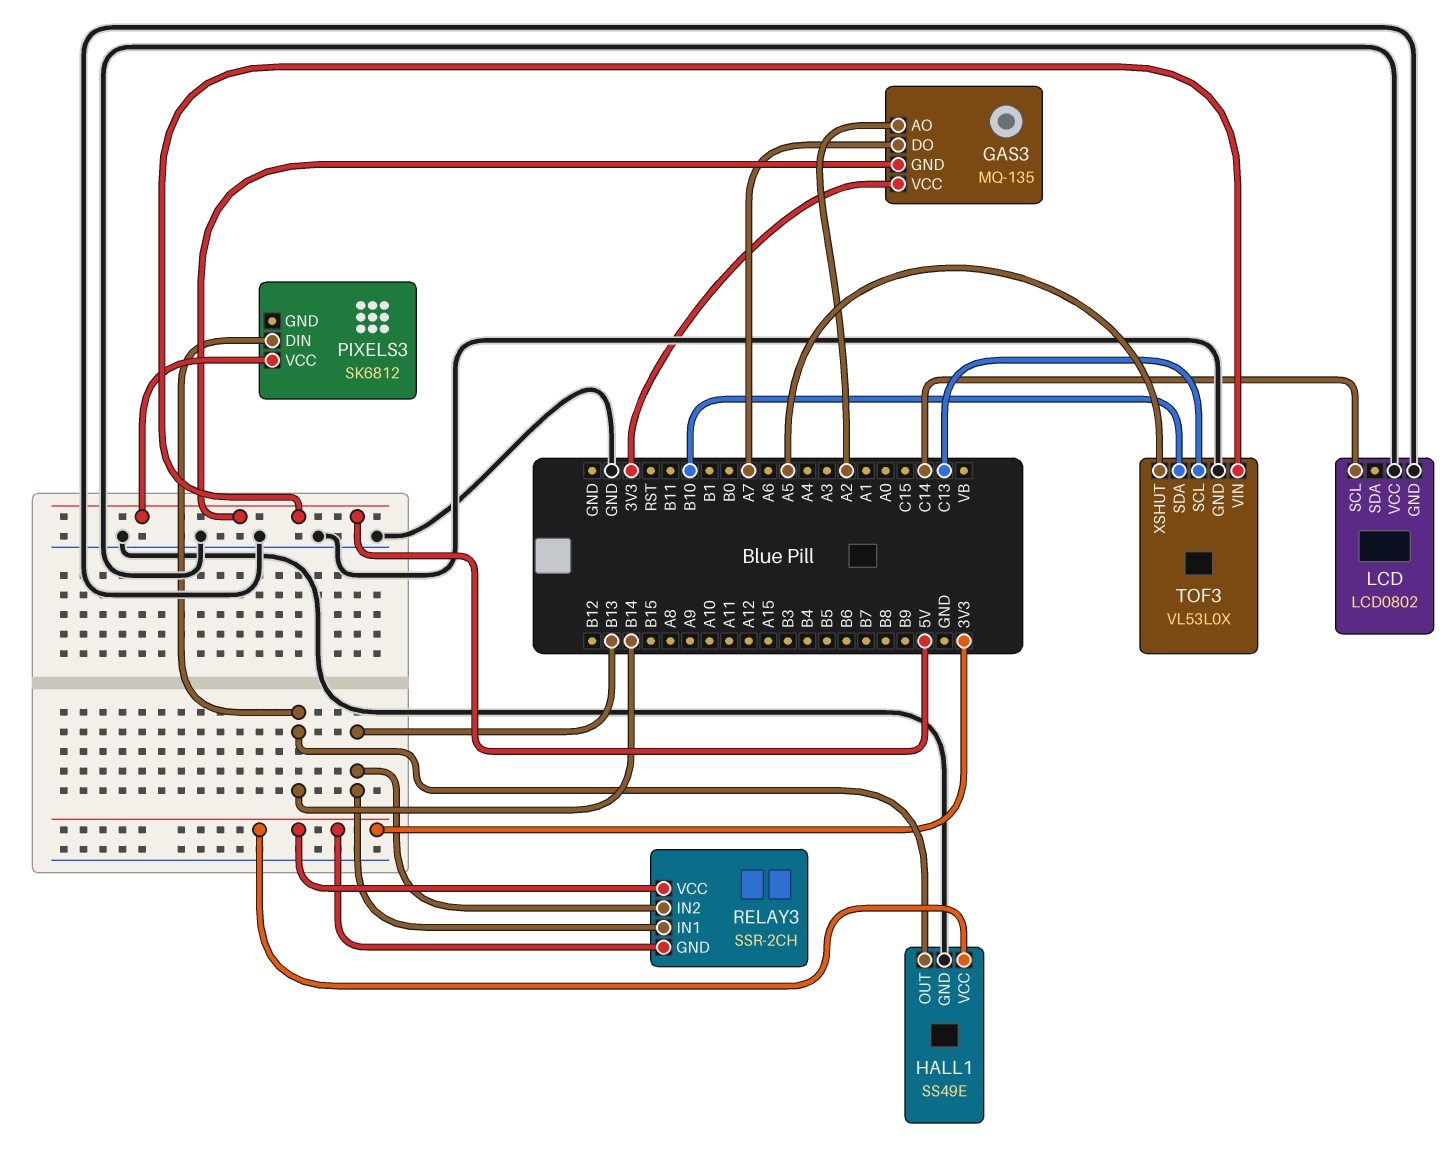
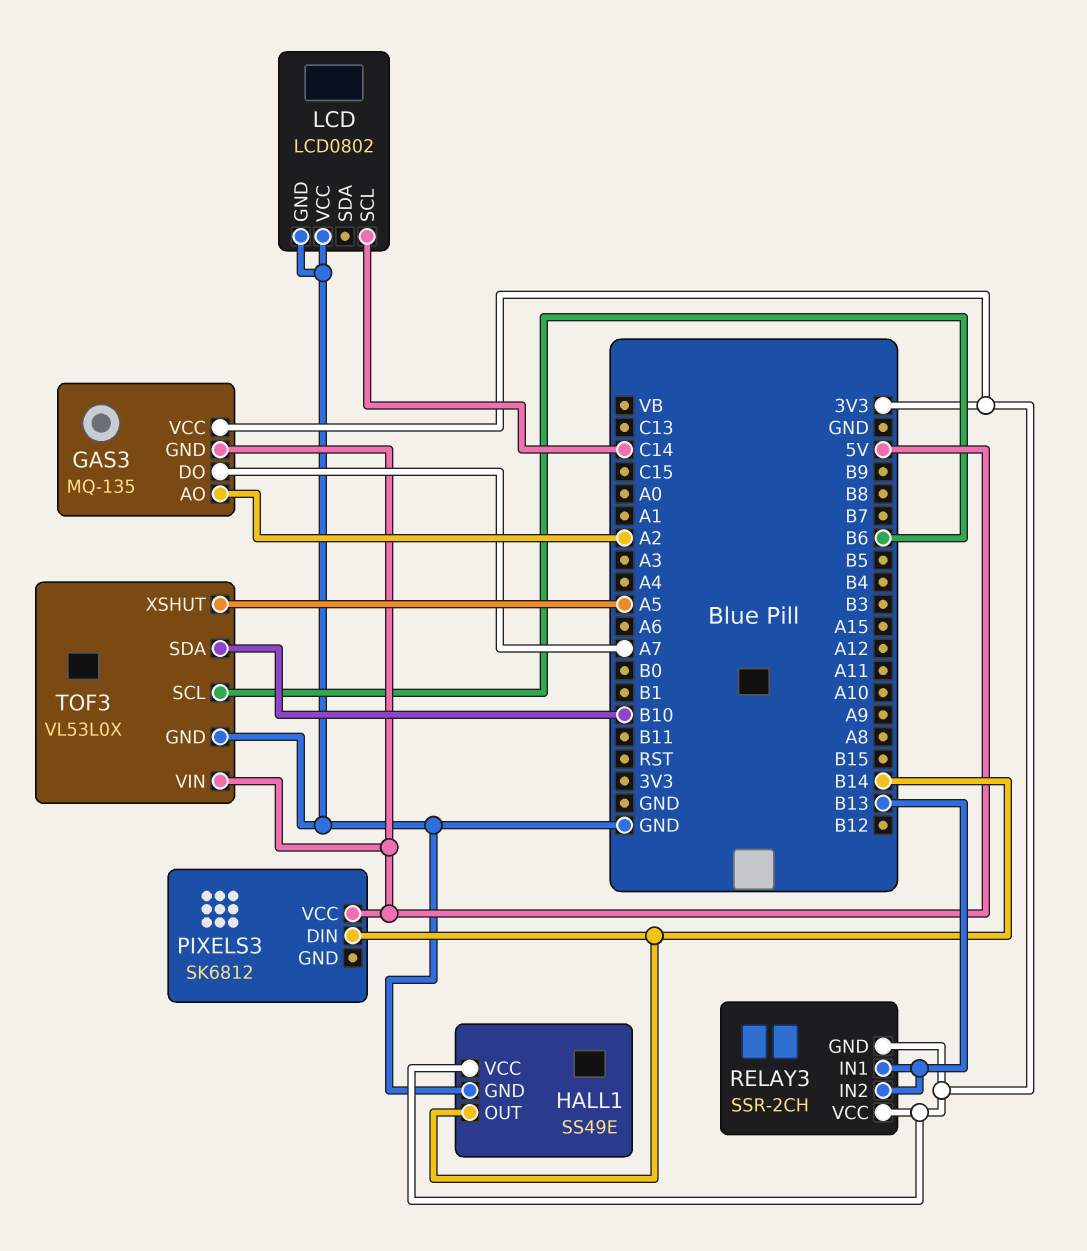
TOF3 pin SCL: C13 -> B6

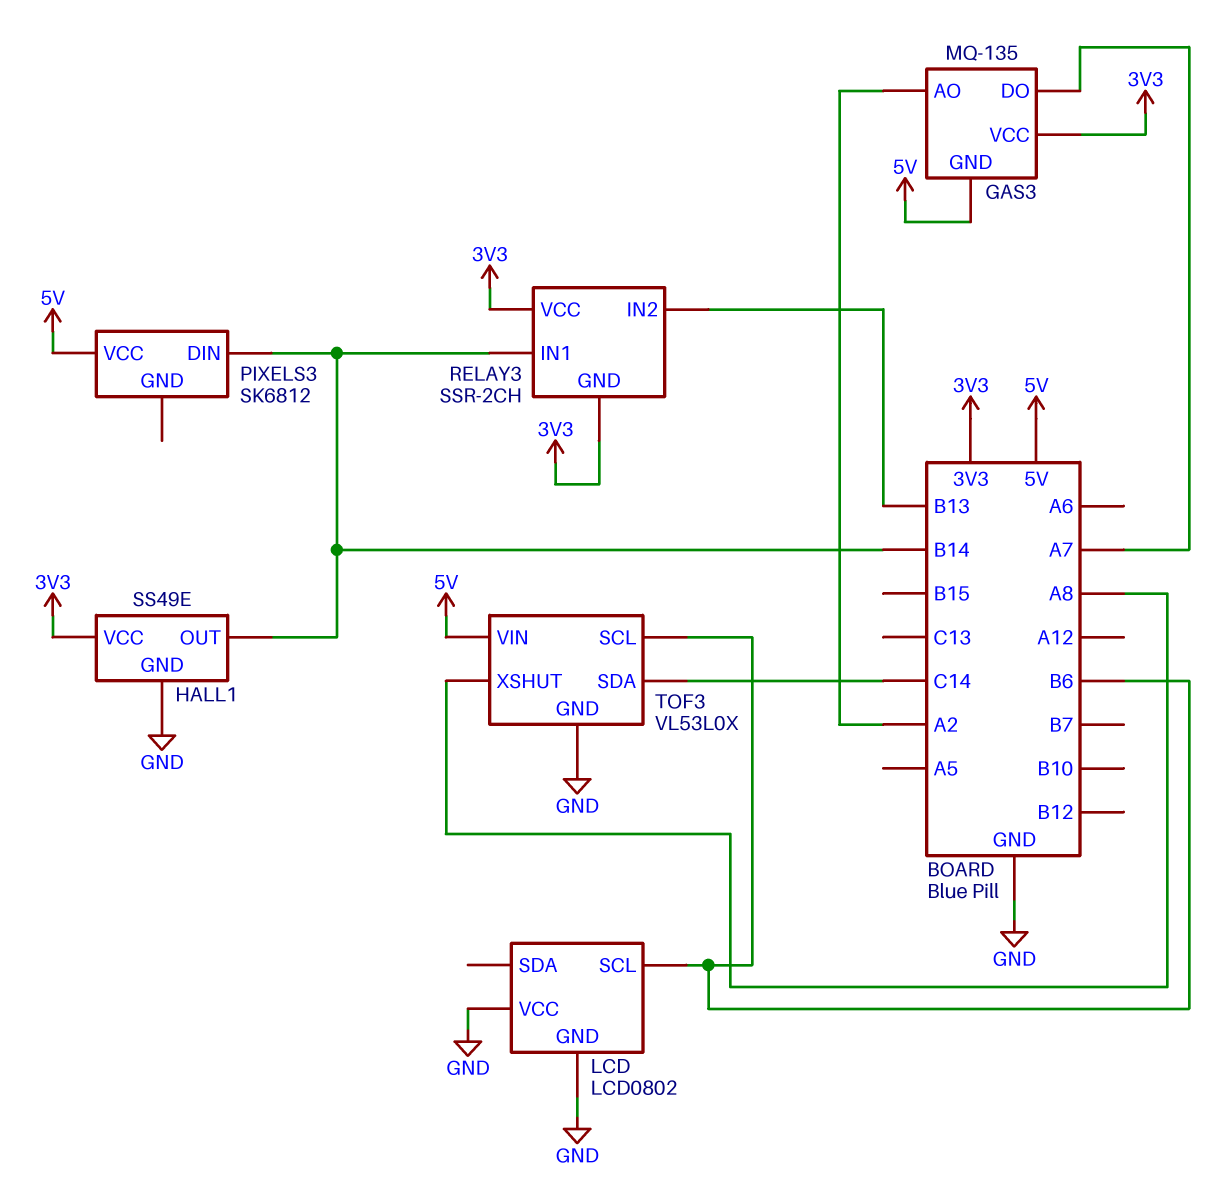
LCD pin SCL: C14 -> B6
RELAY3 pin IN1: B13 -> B14
TOF3 pin SDA: B10 -> C14
TOF3 pin XSHUT: A5 -> A8

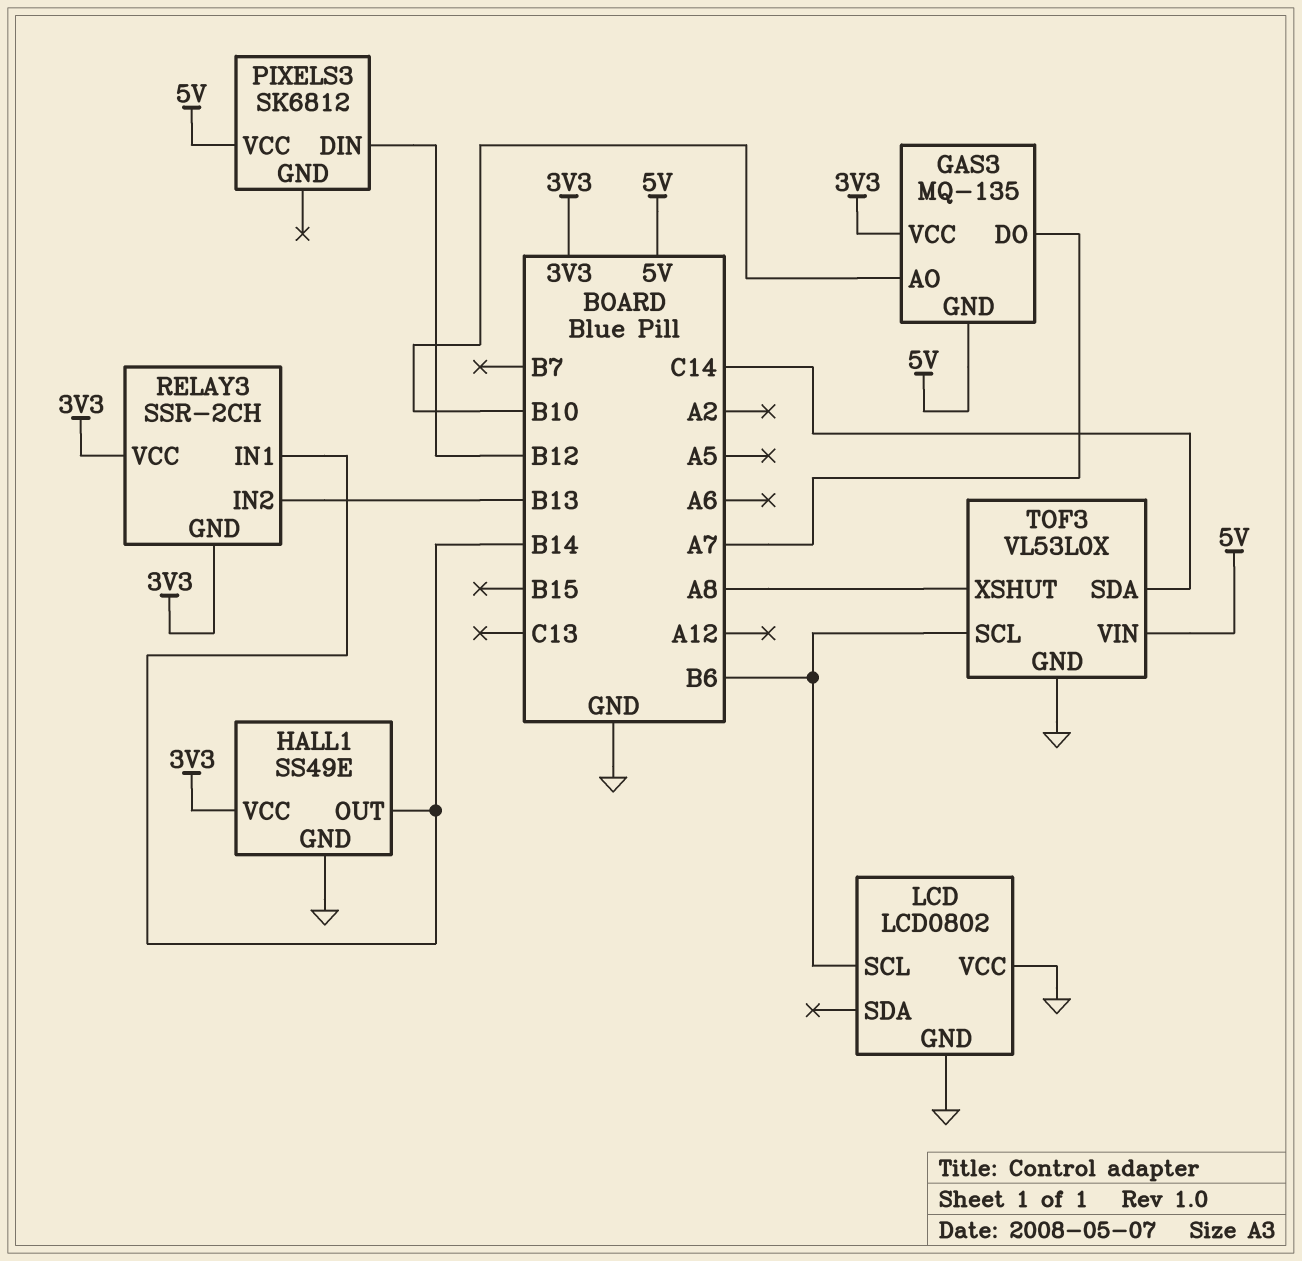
GAS3 pin AO: A2 -> B10
PIXELS3 pin DIN: B14 -> B12

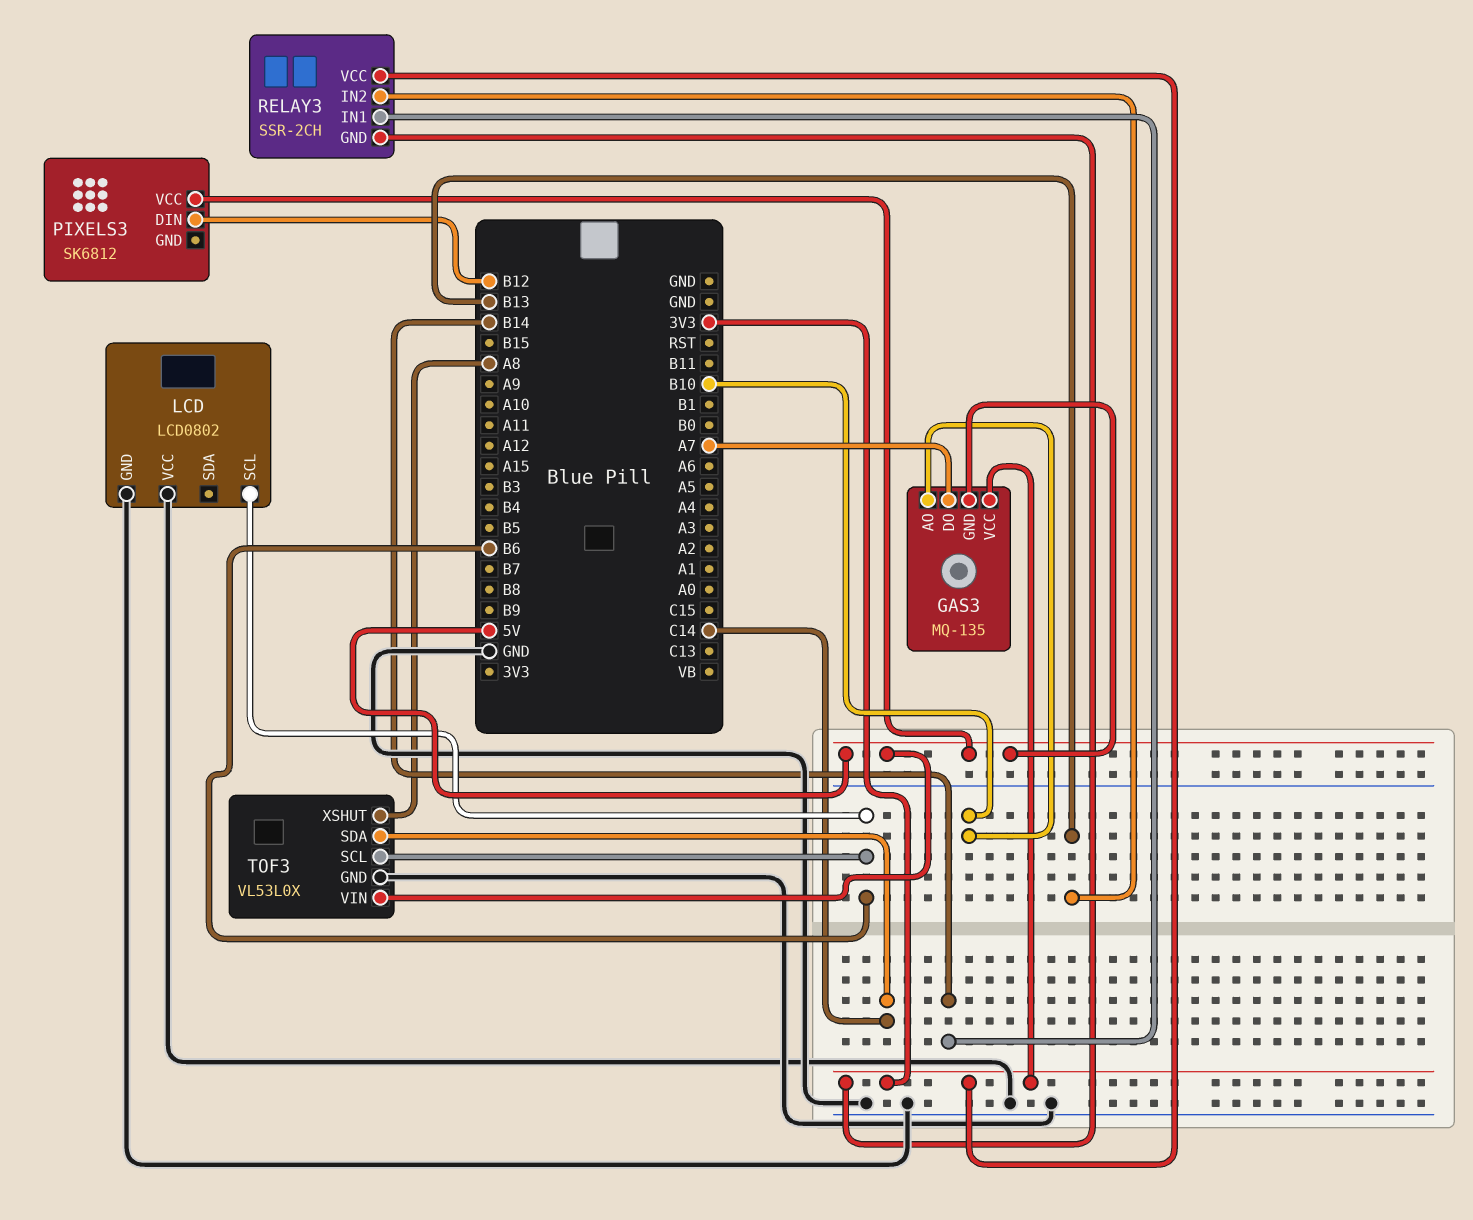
HALL1: SS49E -> none
HALL1 pin GND: GND -> none
HALL1 pin OUT: B14 -> none
HALL1 pin VCC: 3V3 -> none

